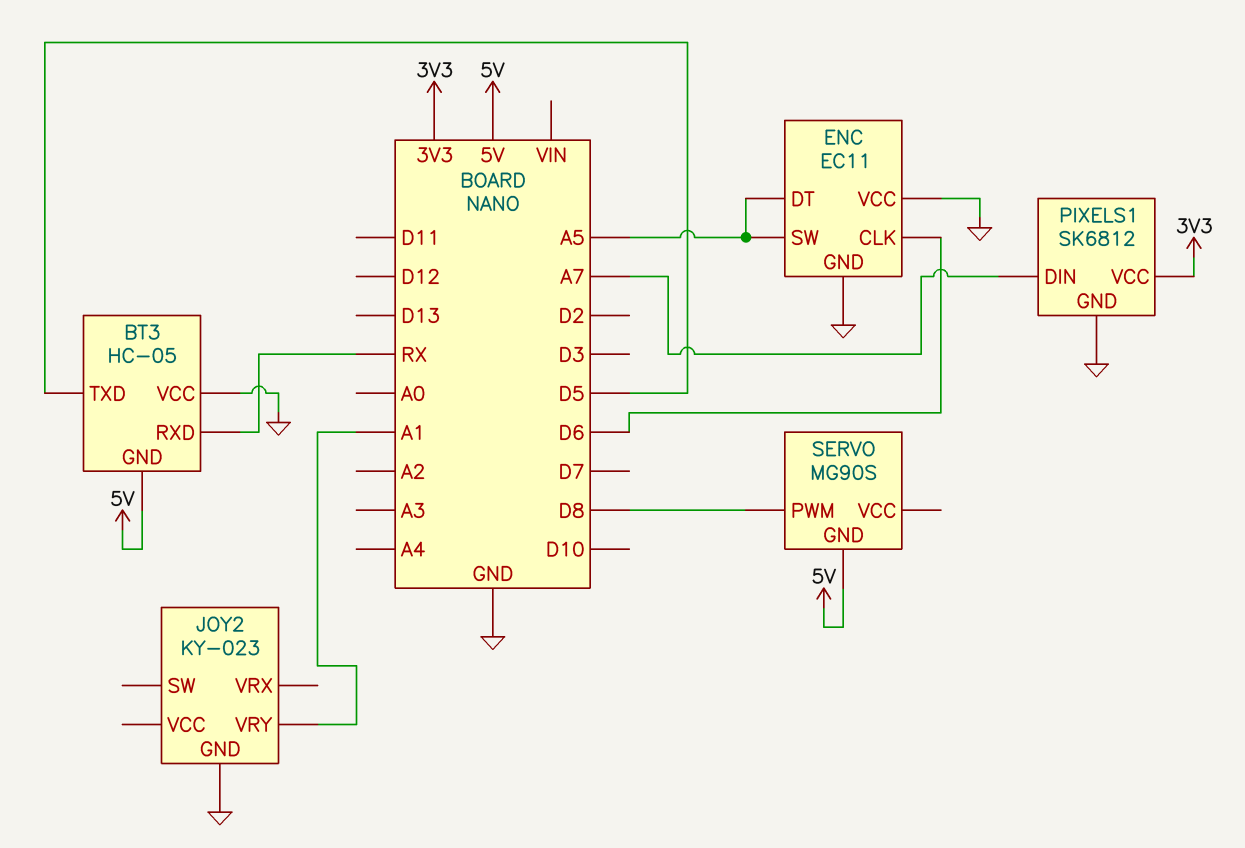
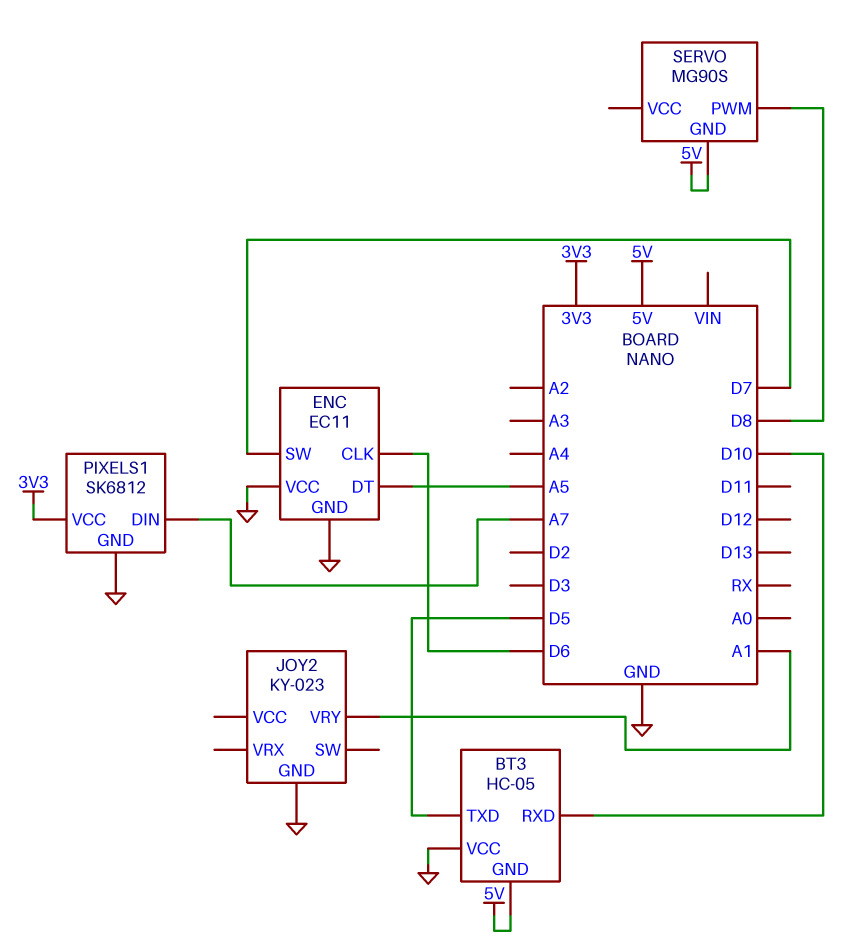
BT3 pin RXD: RX -> D10
ENC pin SW: A5 -> D7

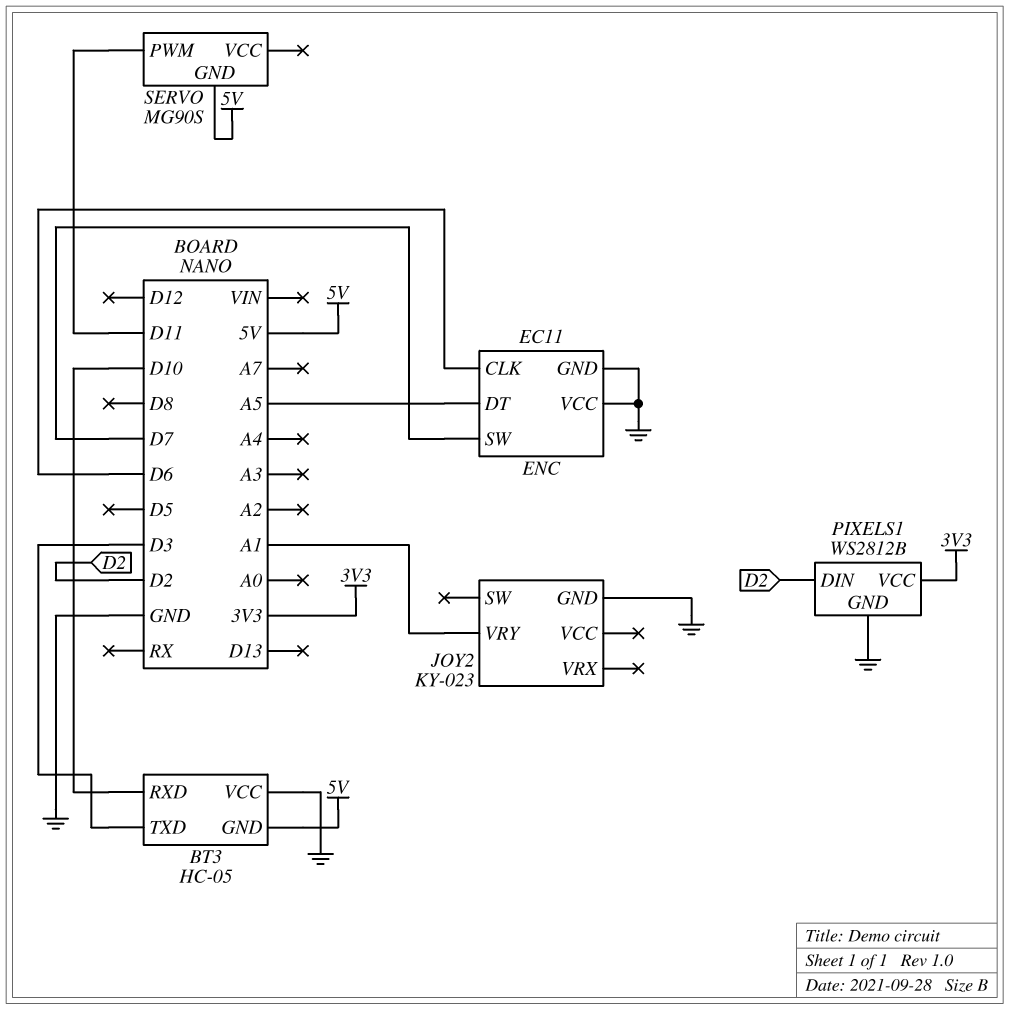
BT3 pin TXD: D5 -> D3
PIXELS1: SK6812 -> WS2812B
PIXELS1 pin DIN: A7 -> D2
SERVO pin PWM: D8 -> D11

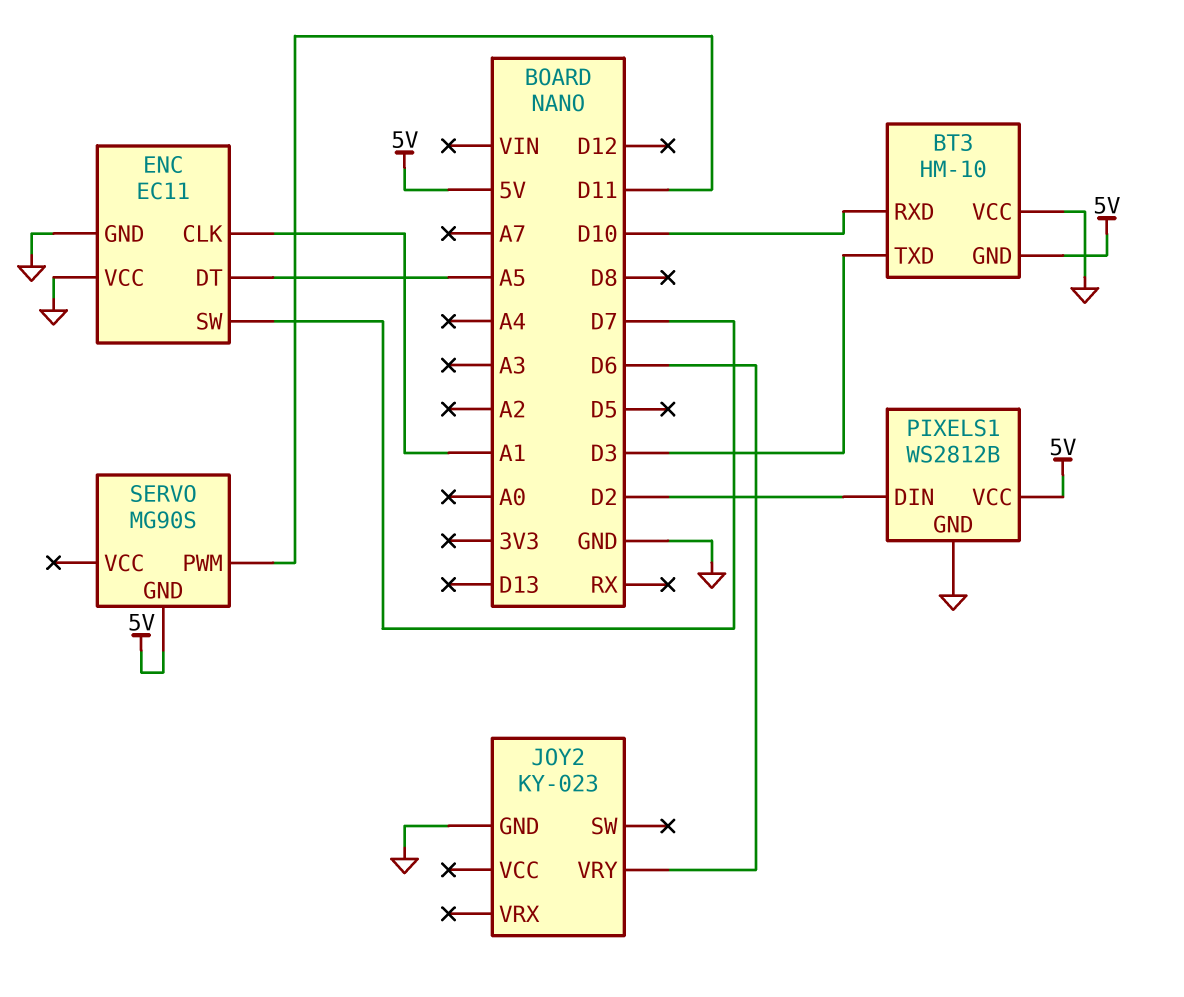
BT3: HC-05 -> HM-10
ENC pin CLK: D6 -> A1
JOY2 pin VRY: A1 -> D6
PIXELS1 pin VCC: 3V3 -> 5V

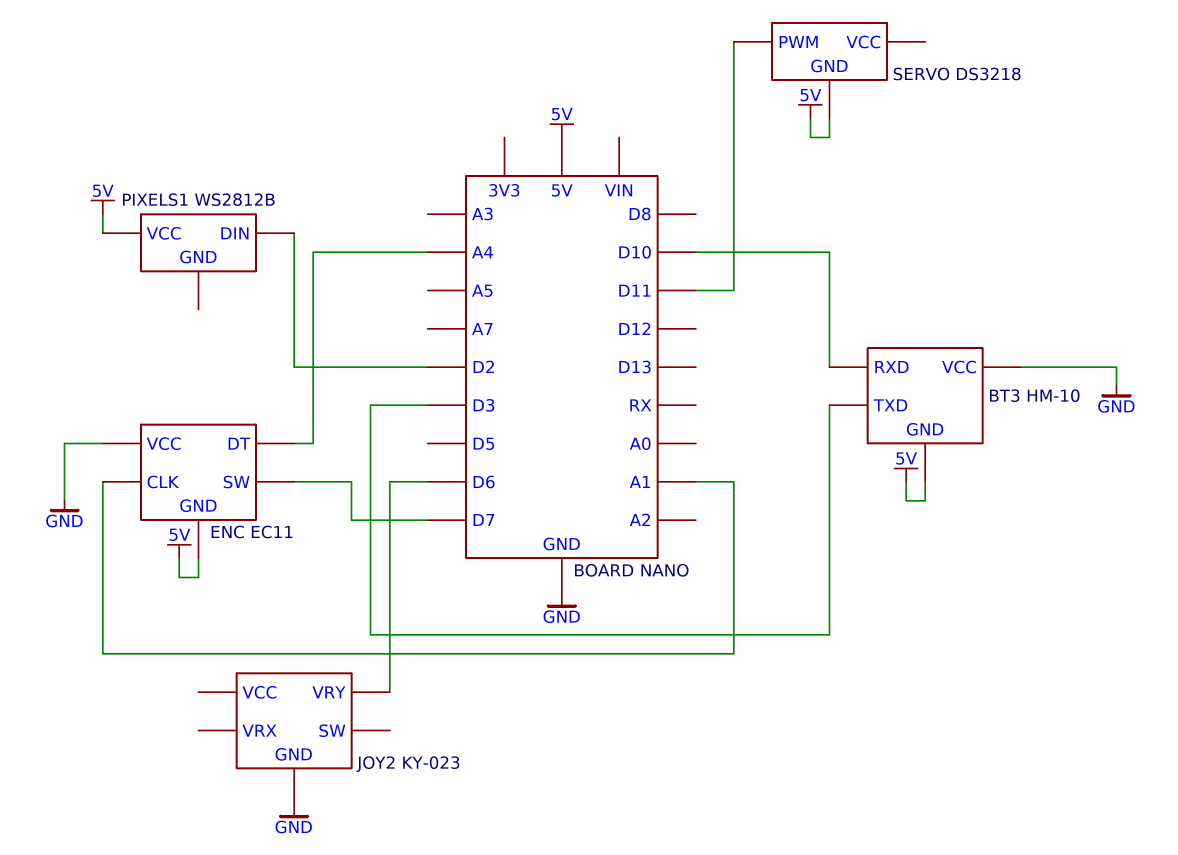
ENC pin DT: A5 -> A4
ENC pin GND: GND -> 5V
PIXELS1 pin GND: GND -> none
SERVO: MG90S -> DS3218

